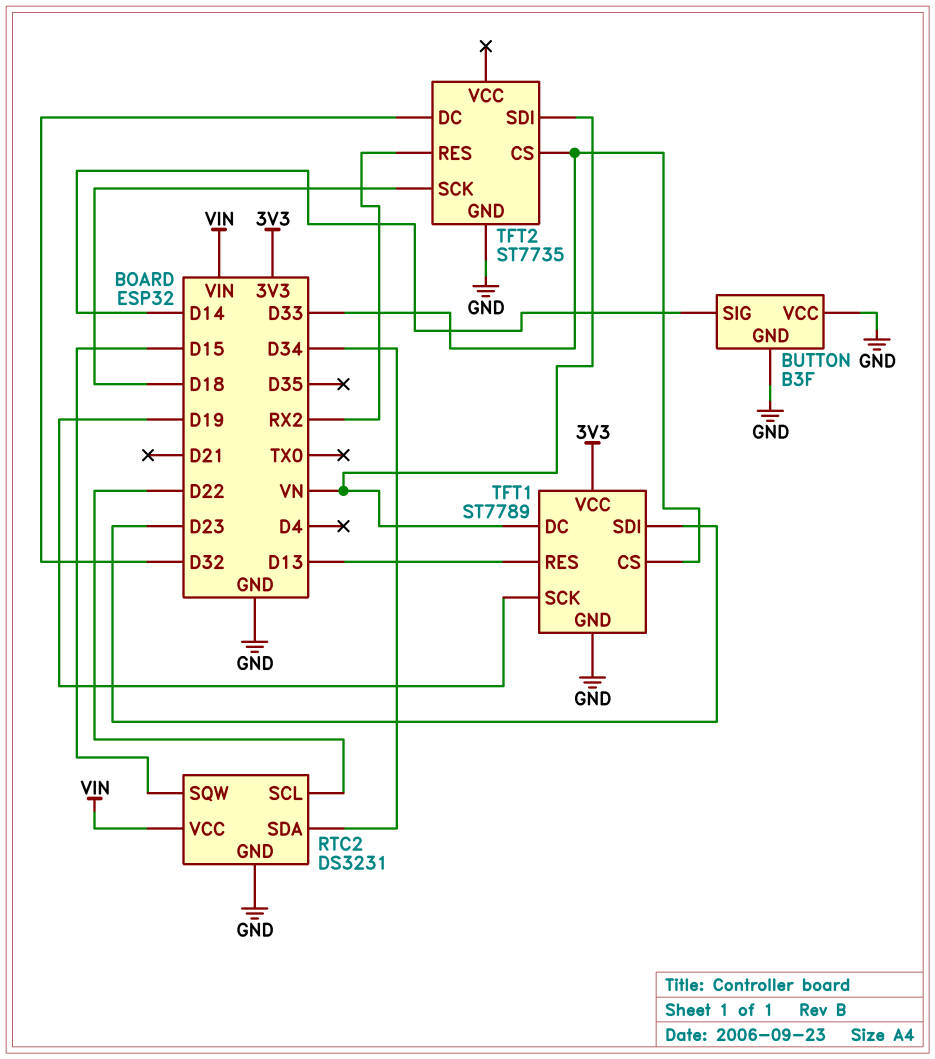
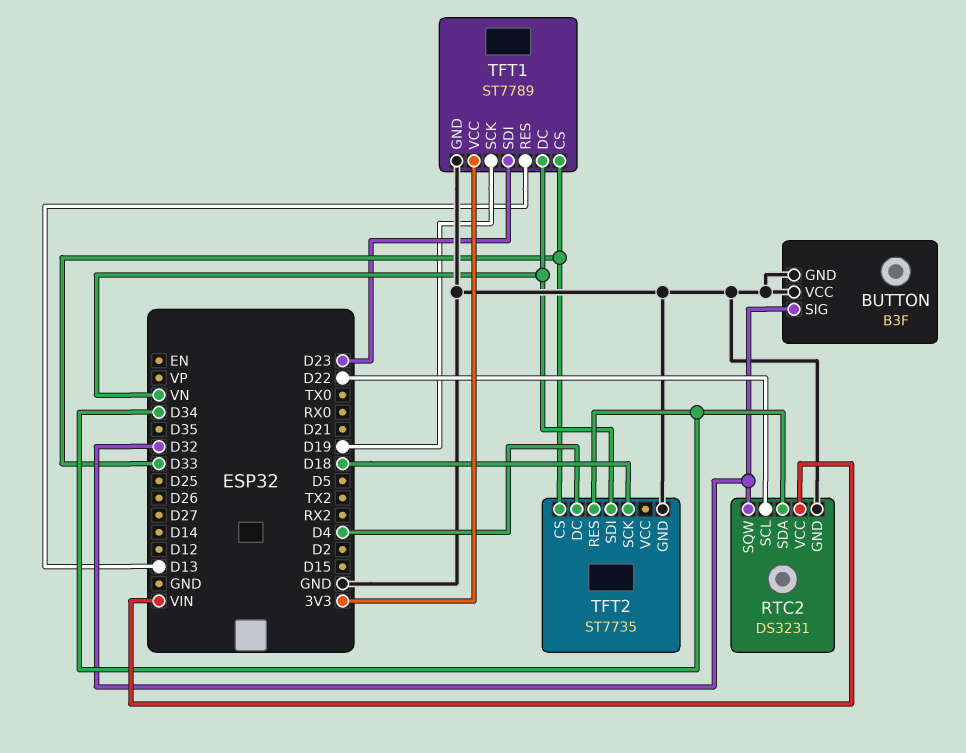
BUTTON pin SIG: D14 -> D32
RTC2 pin SQW: D15 -> D32
TFT2 pin DC: D32 -> D4
TFT2 pin RES: RX2 -> D34

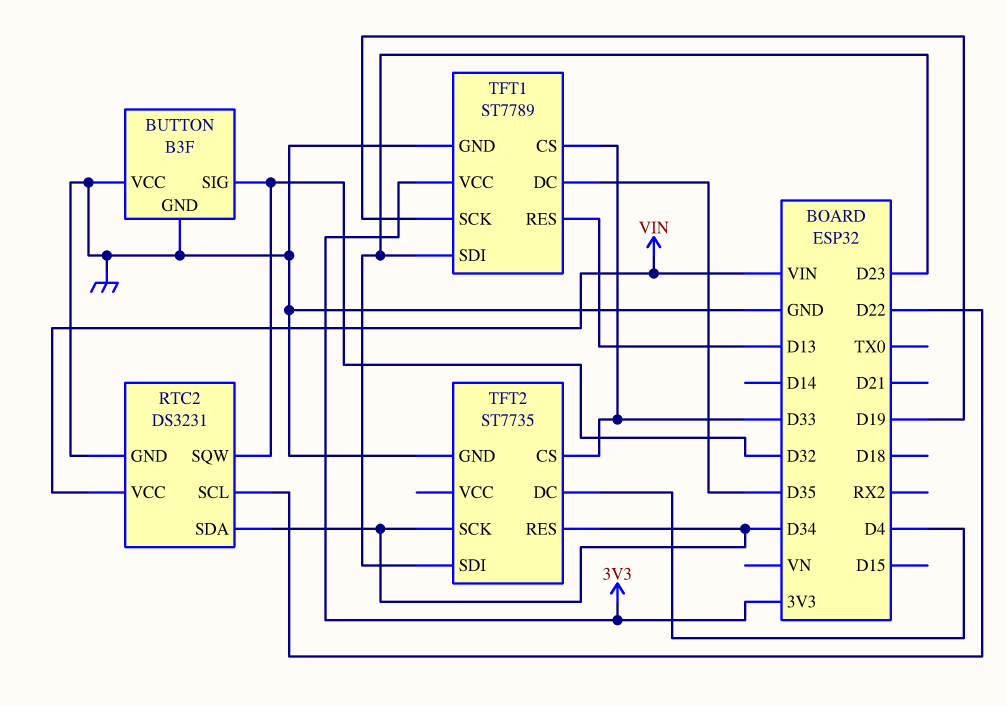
TFT1 pin DC: VN -> D35
TFT2 pin SCK: D18 -> D34
TFT2 pin SDI: VN -> D23

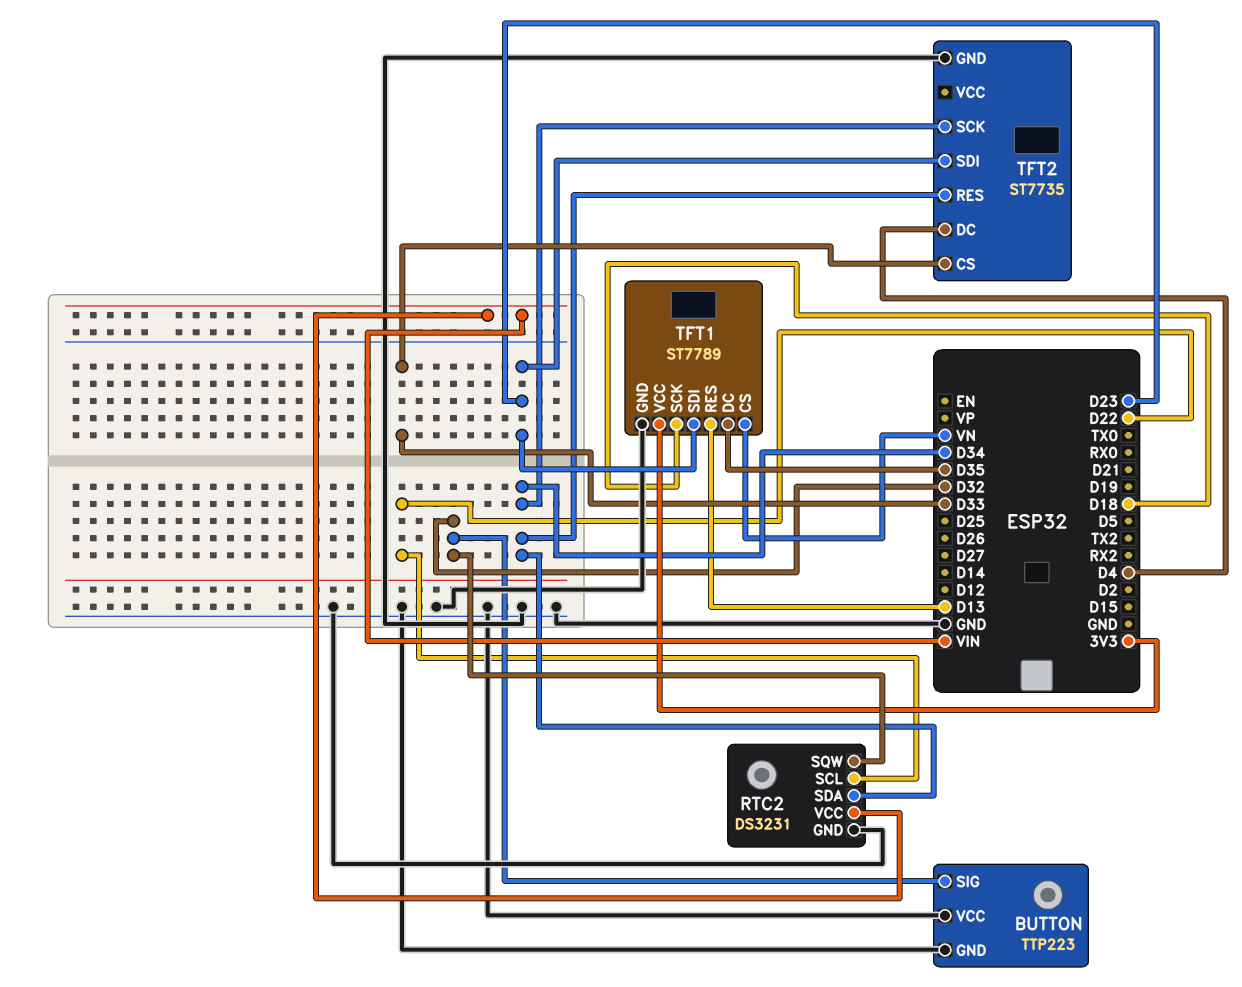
BUTTON: B3F -> TTP223
TFT1 pin CS: D33 -> VN
TFT1 pin SCK: D19 -> D18

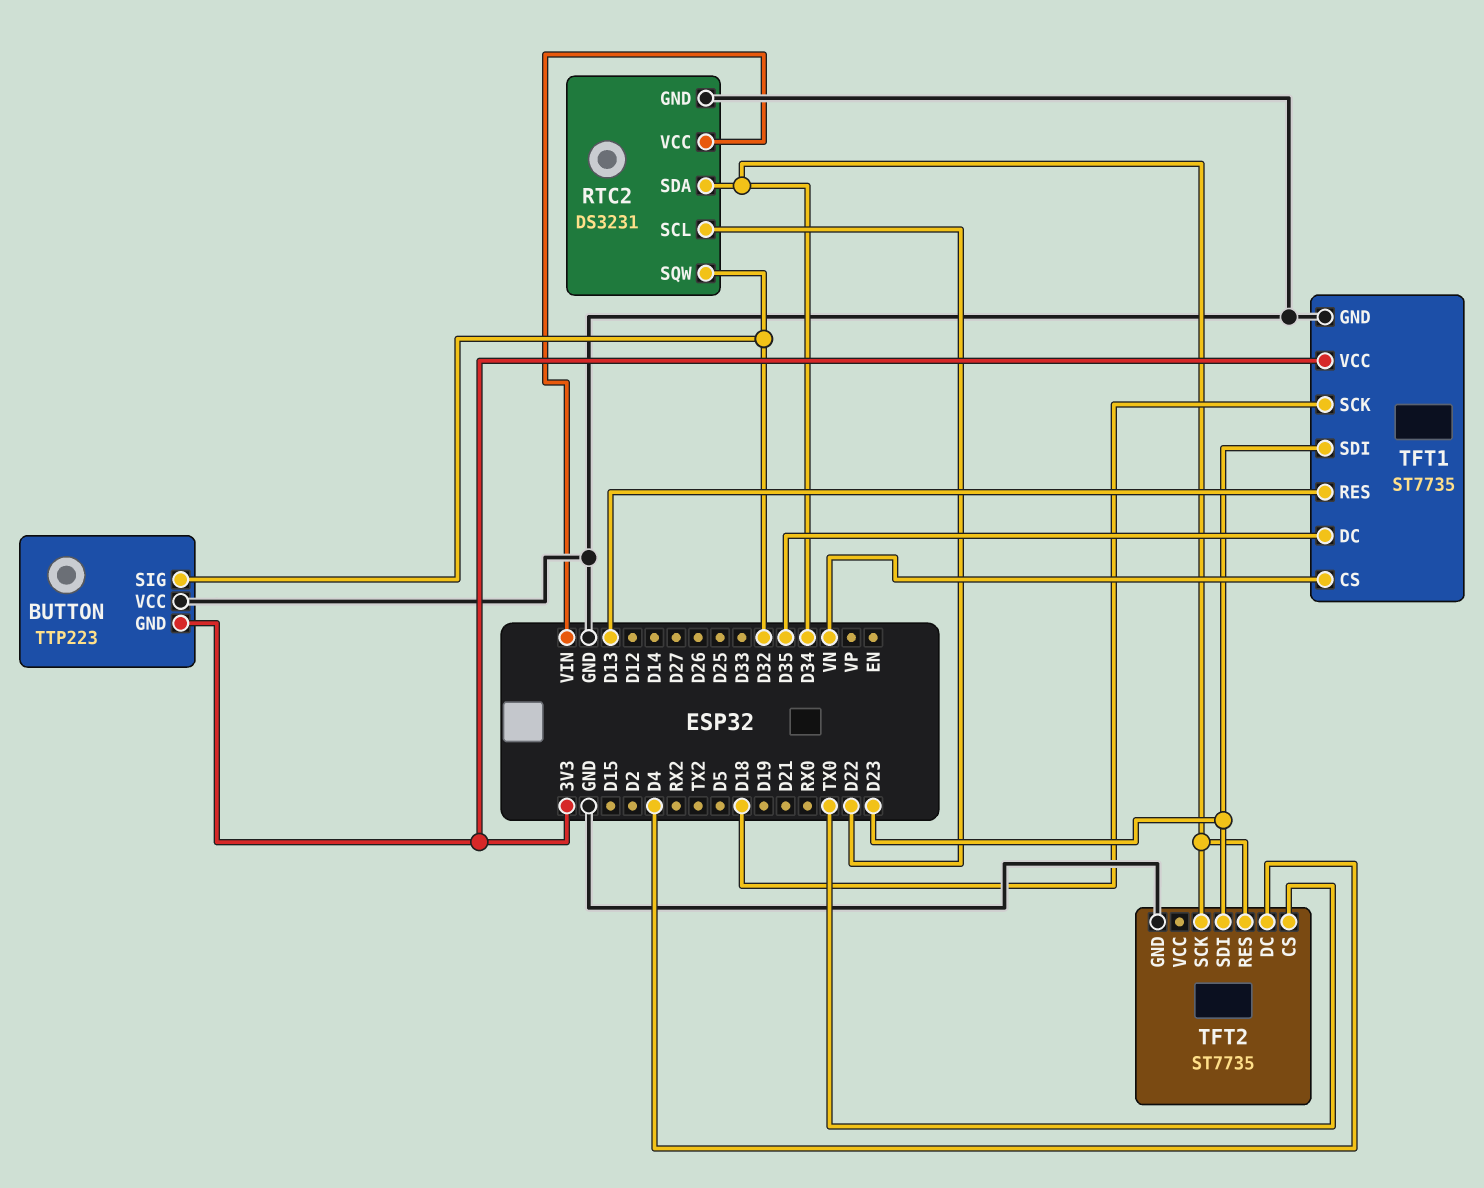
BUTTON pin GND: GND -> 3V3
TFT1: ST7789 -> ST7735
TFT2 pin CS: D33 -> TX0

